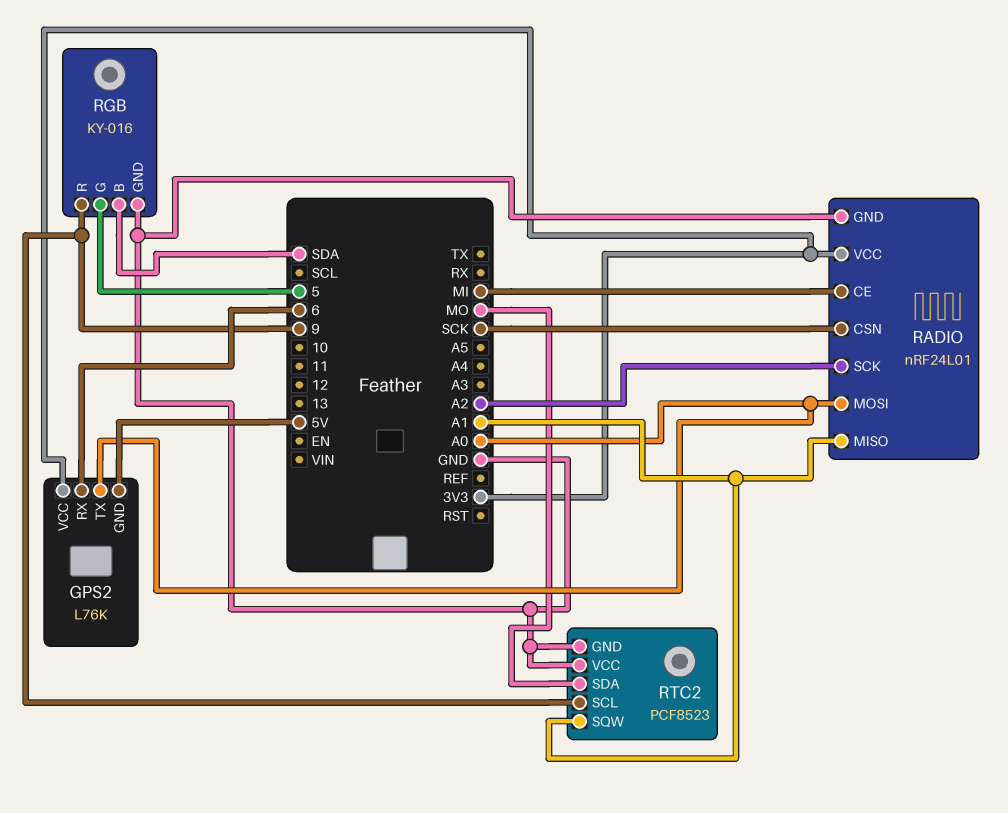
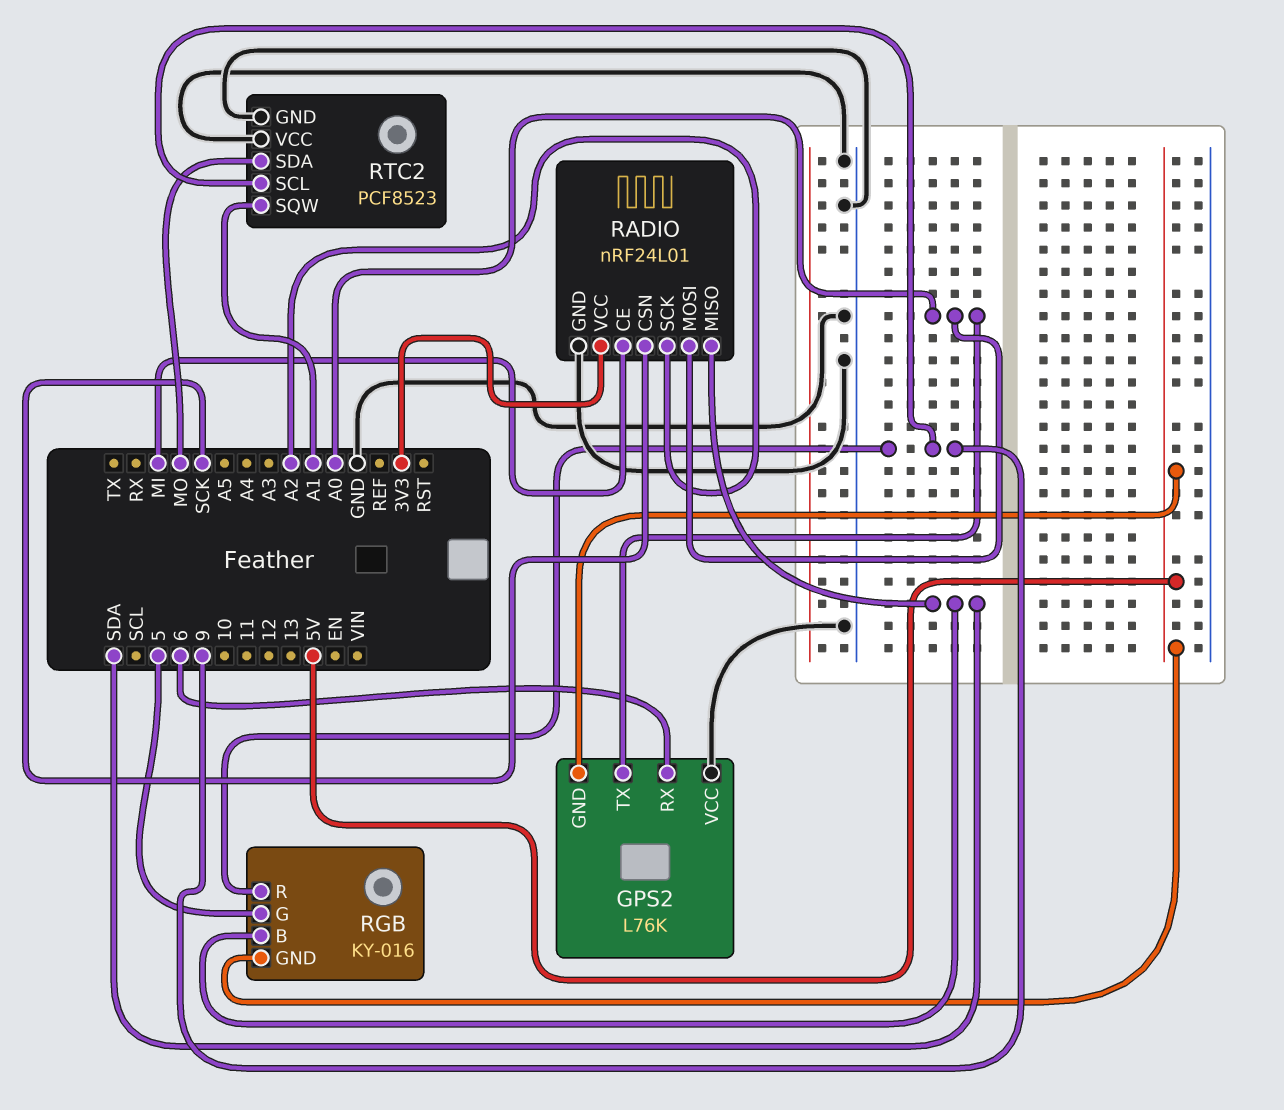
GPS2 pin VCC: 3V3 -> GND
RADIO pin MISO: A1 -> SDA
RGB pin GND: GND -> 5V

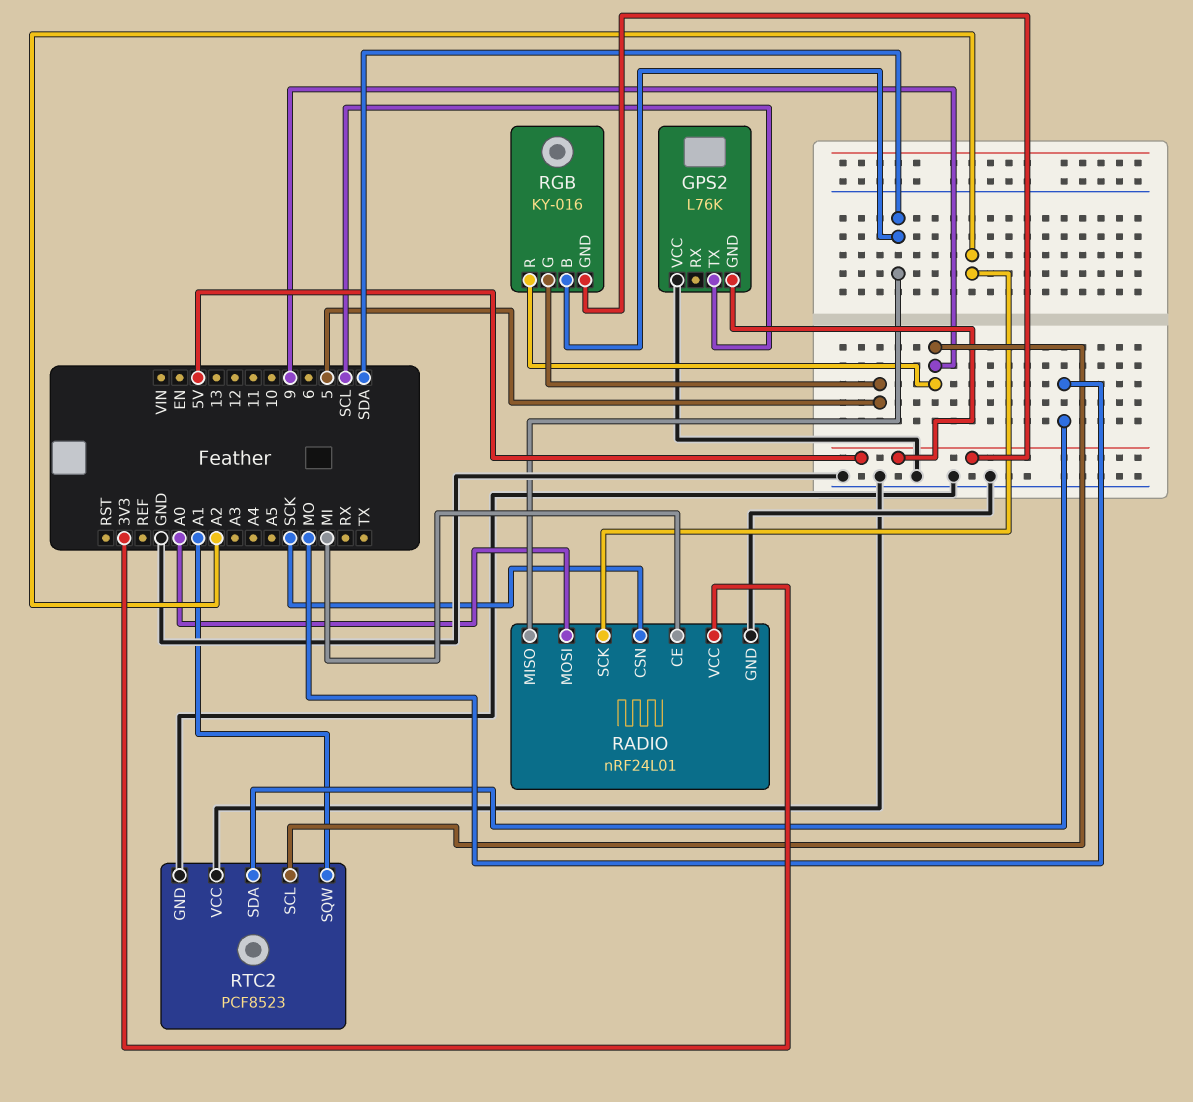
GPS2 pin RX: 6 -> none
GPS2 pin TX: A0 -> SCL

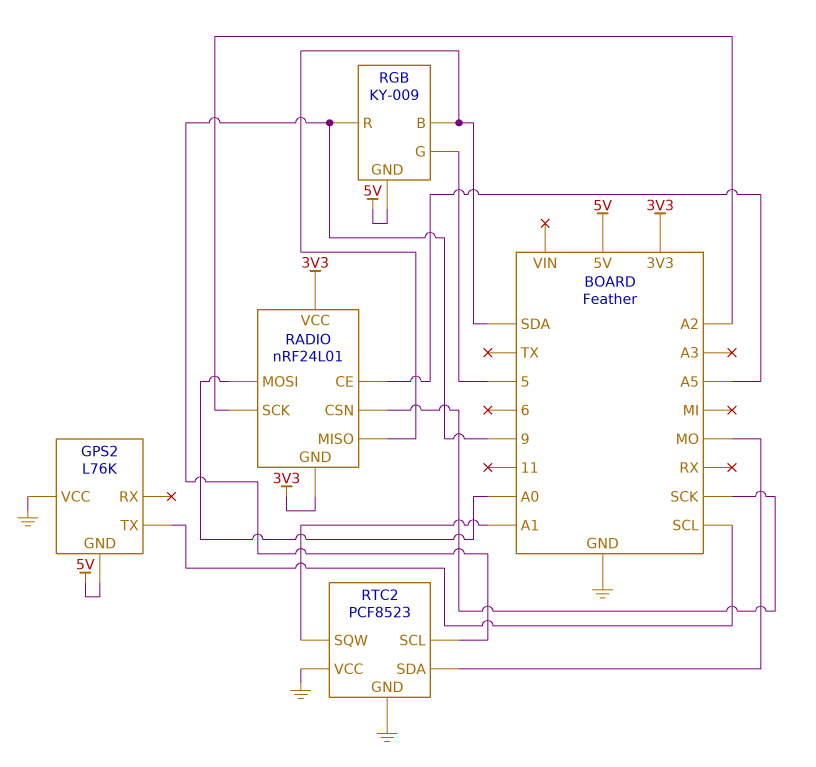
RADIO pin CE: MI -> A5
RADIO pin GND: GND -> 3V3
RGB: KY-016 -> KY-009

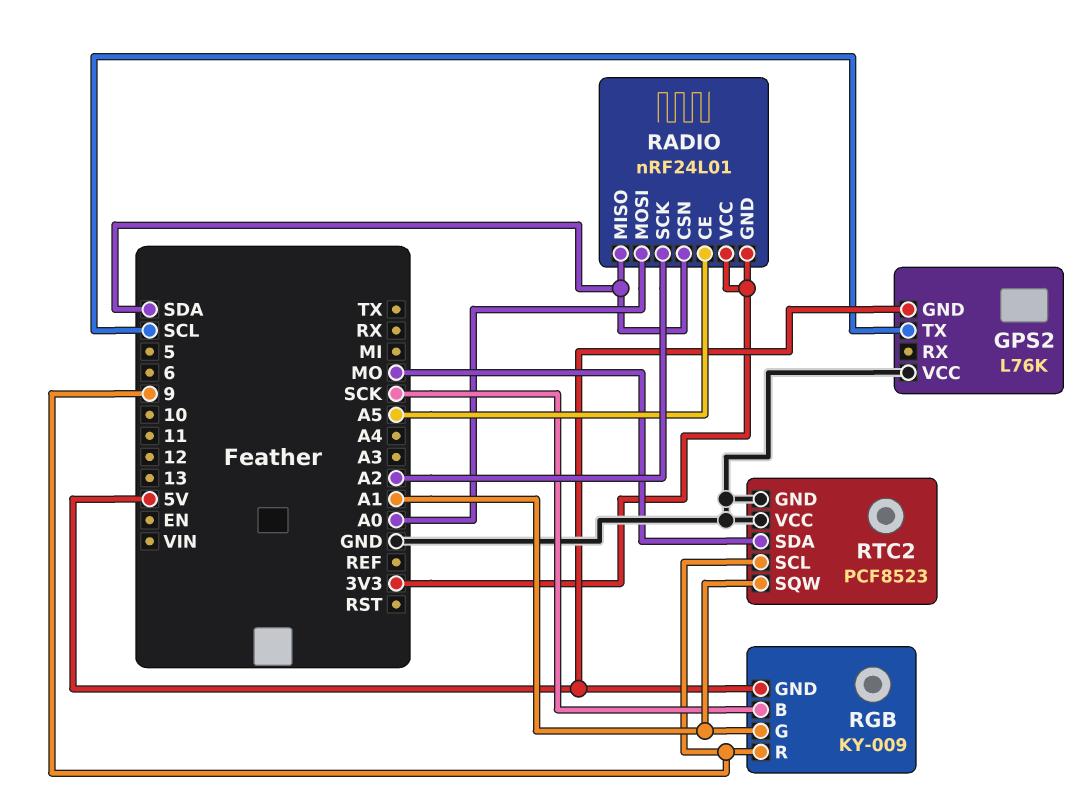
RADIO pin CSN: SCK -> SDA
RGB pin B: SDA -> SCK
RGB pin G: 5 -> A1

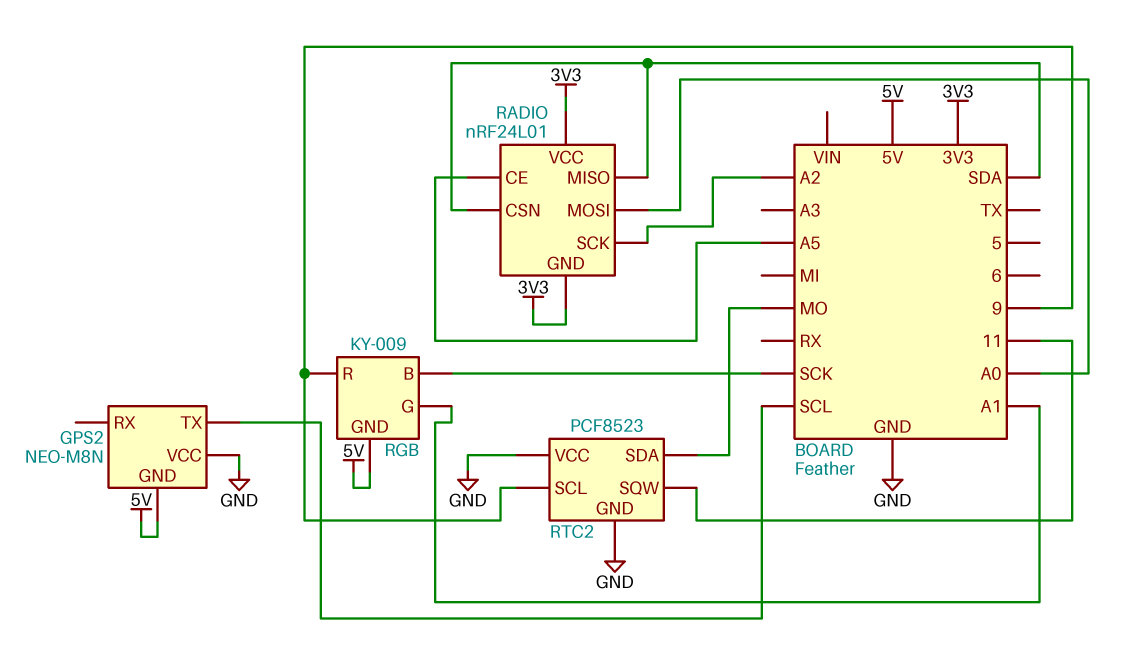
GPS2: L76K -> NEO-M8N
RTC2 pin SQW: A1 -> 11

